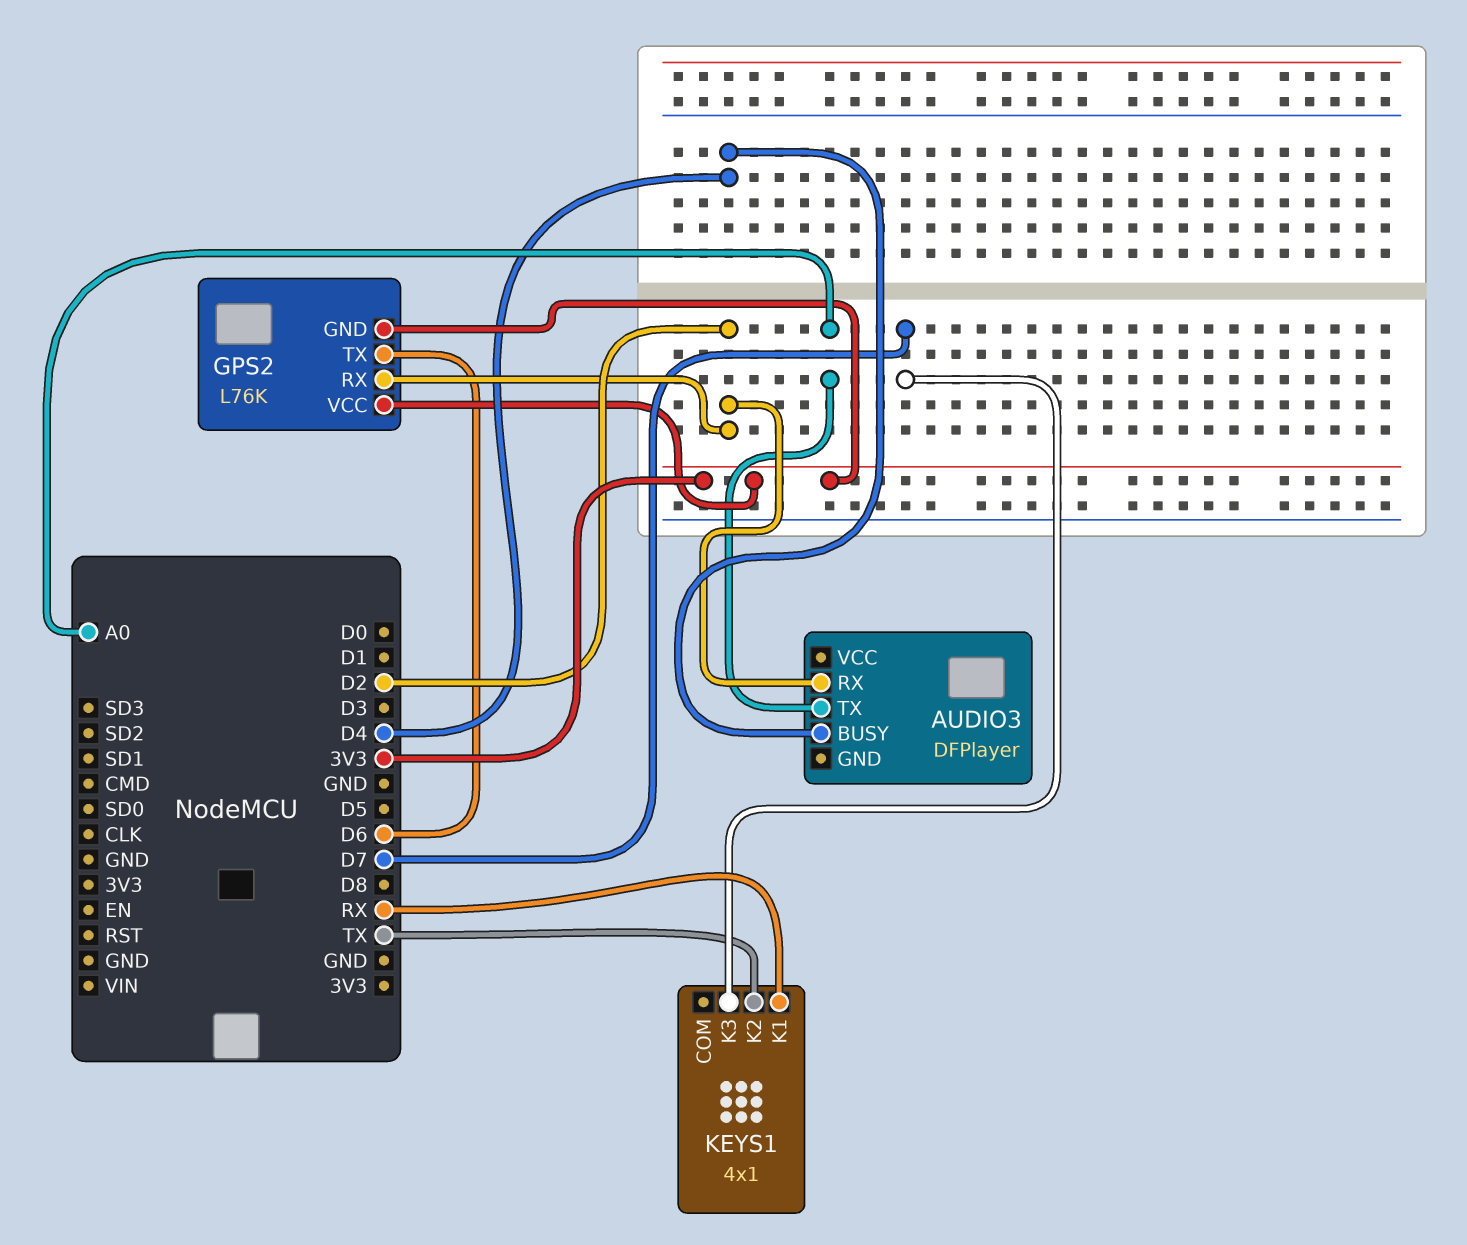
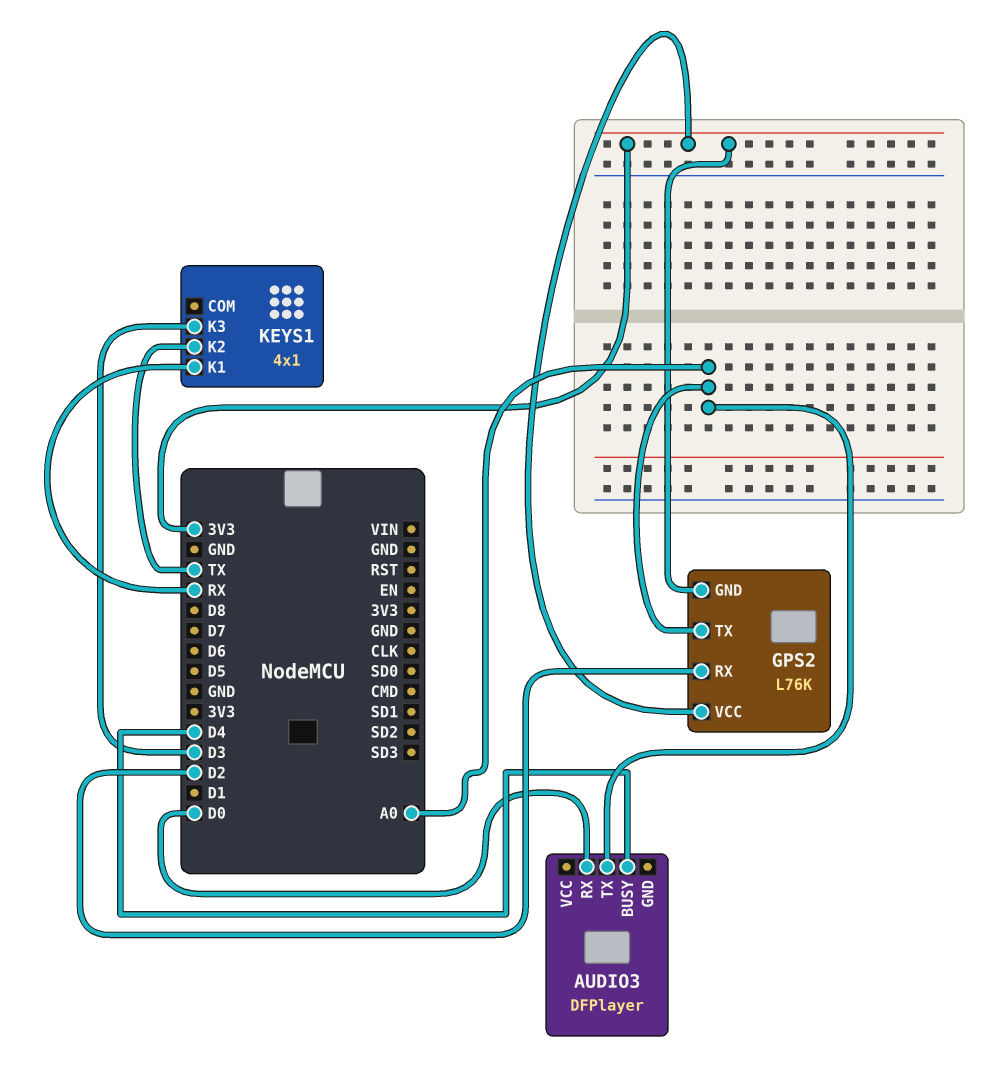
AUDIO3 pin RX: D2 -> D0
GPS2 pin TX: D6 -> A0
KEYS1 pin K3: D7 -> D3

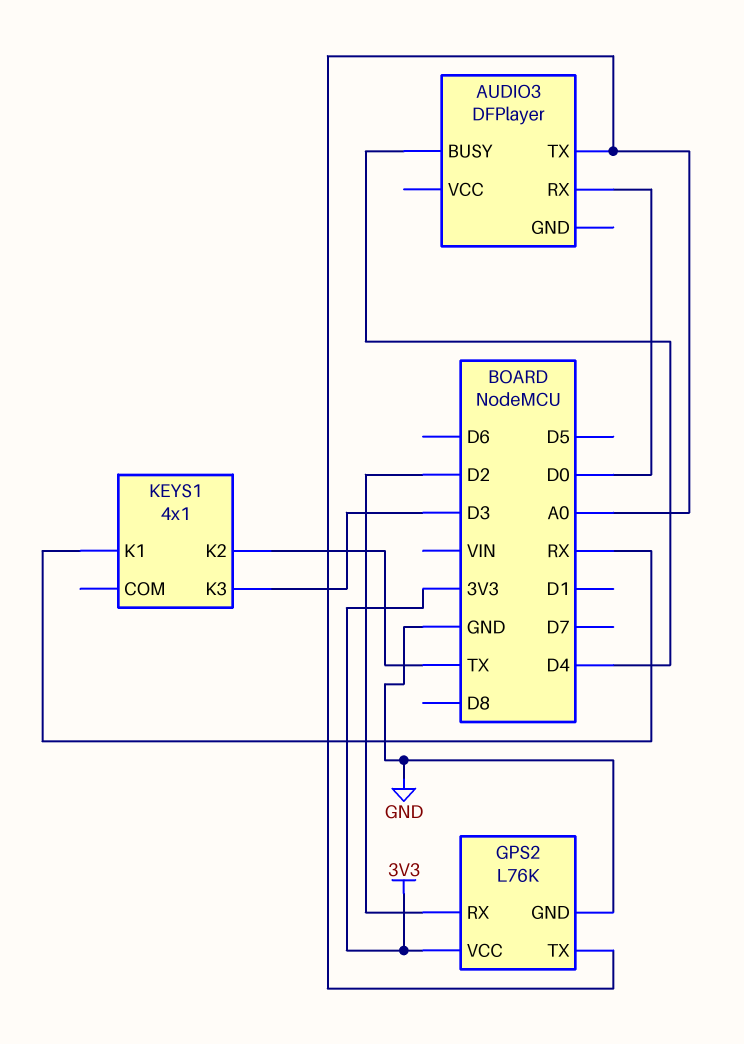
GPS2 pin GND: 3V3 -> GND

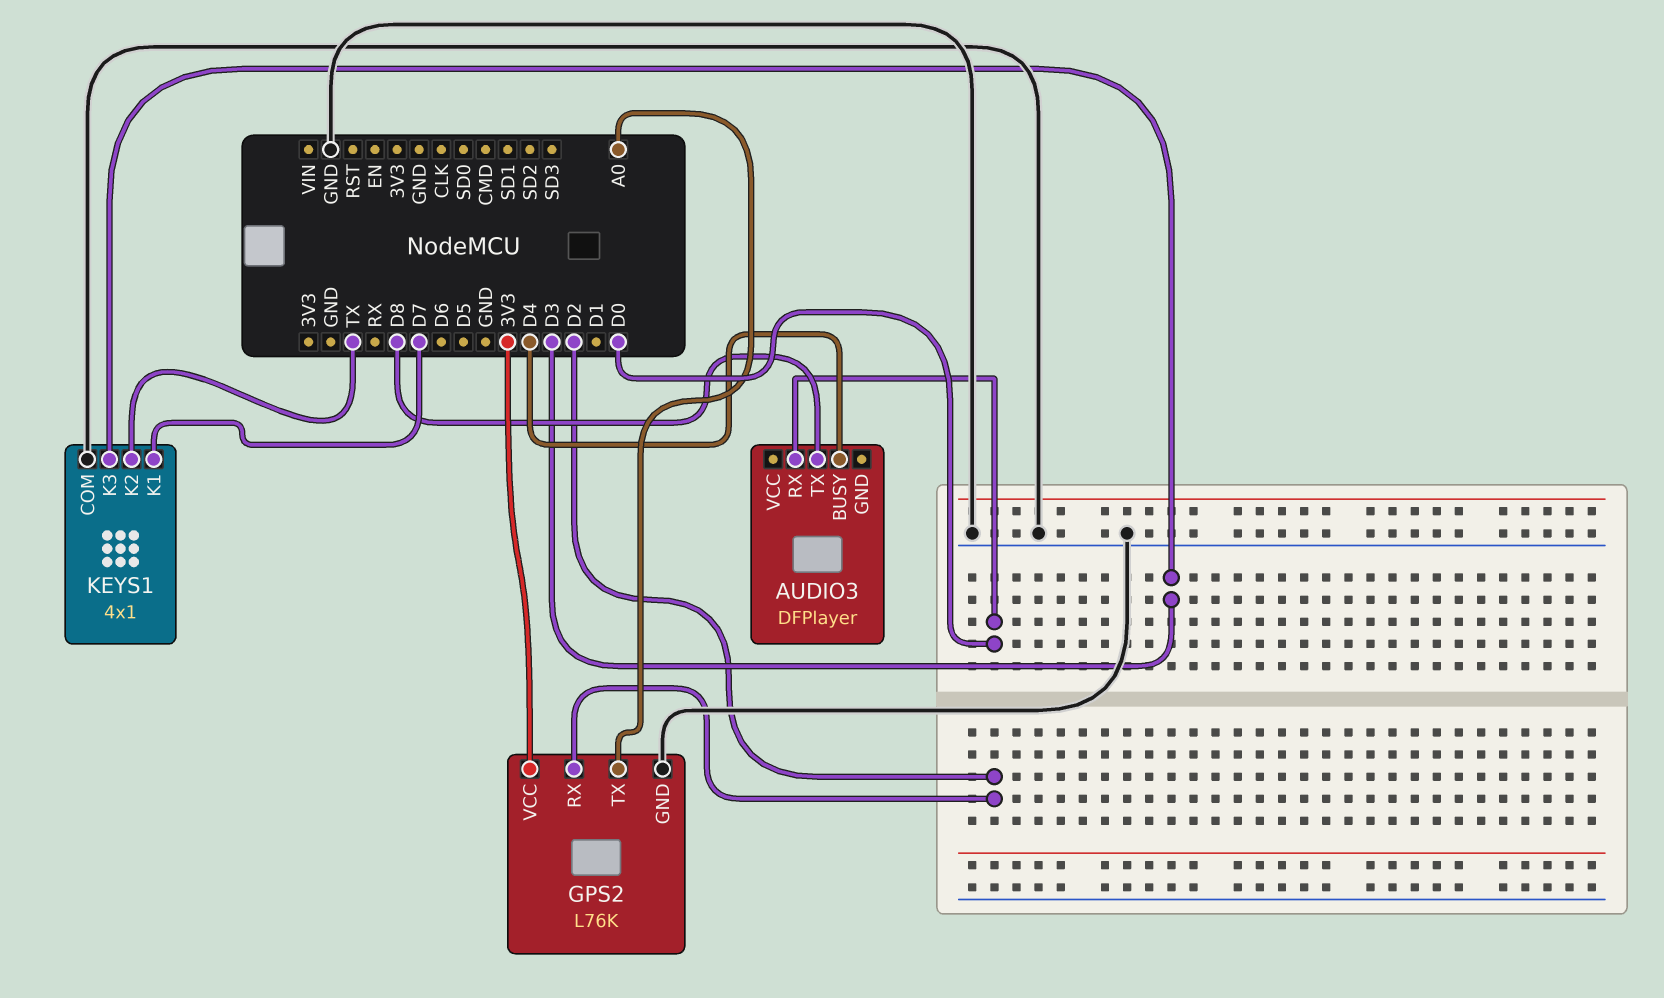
AUDIO3 pin TX: A0 -> D8
KEYS1 pin COM: none -> GND
KEYS1 pin K1: RX -> D7

